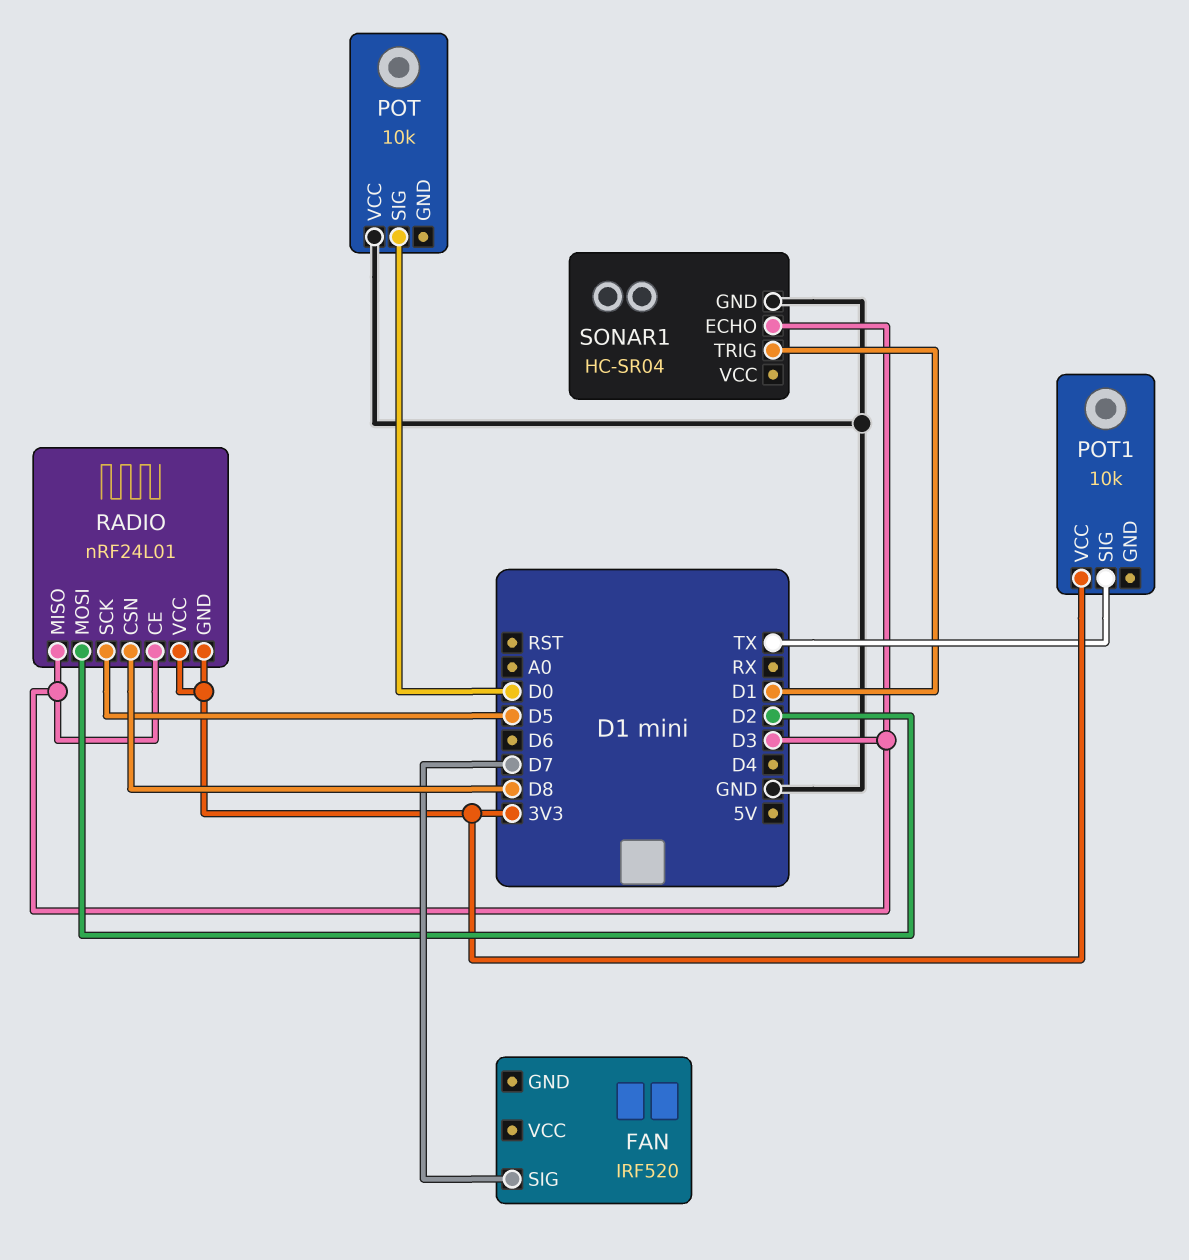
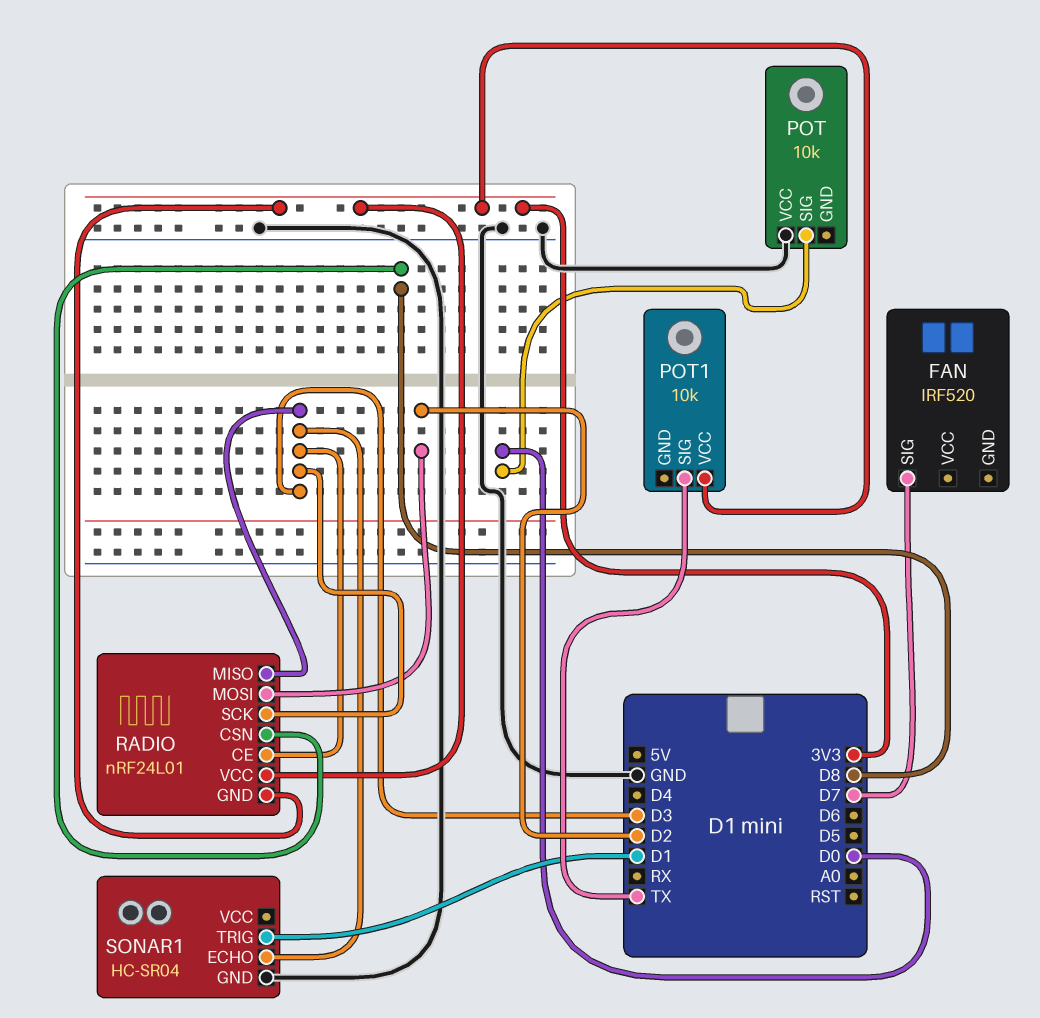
RADIO pin SCK: D5 -> D3

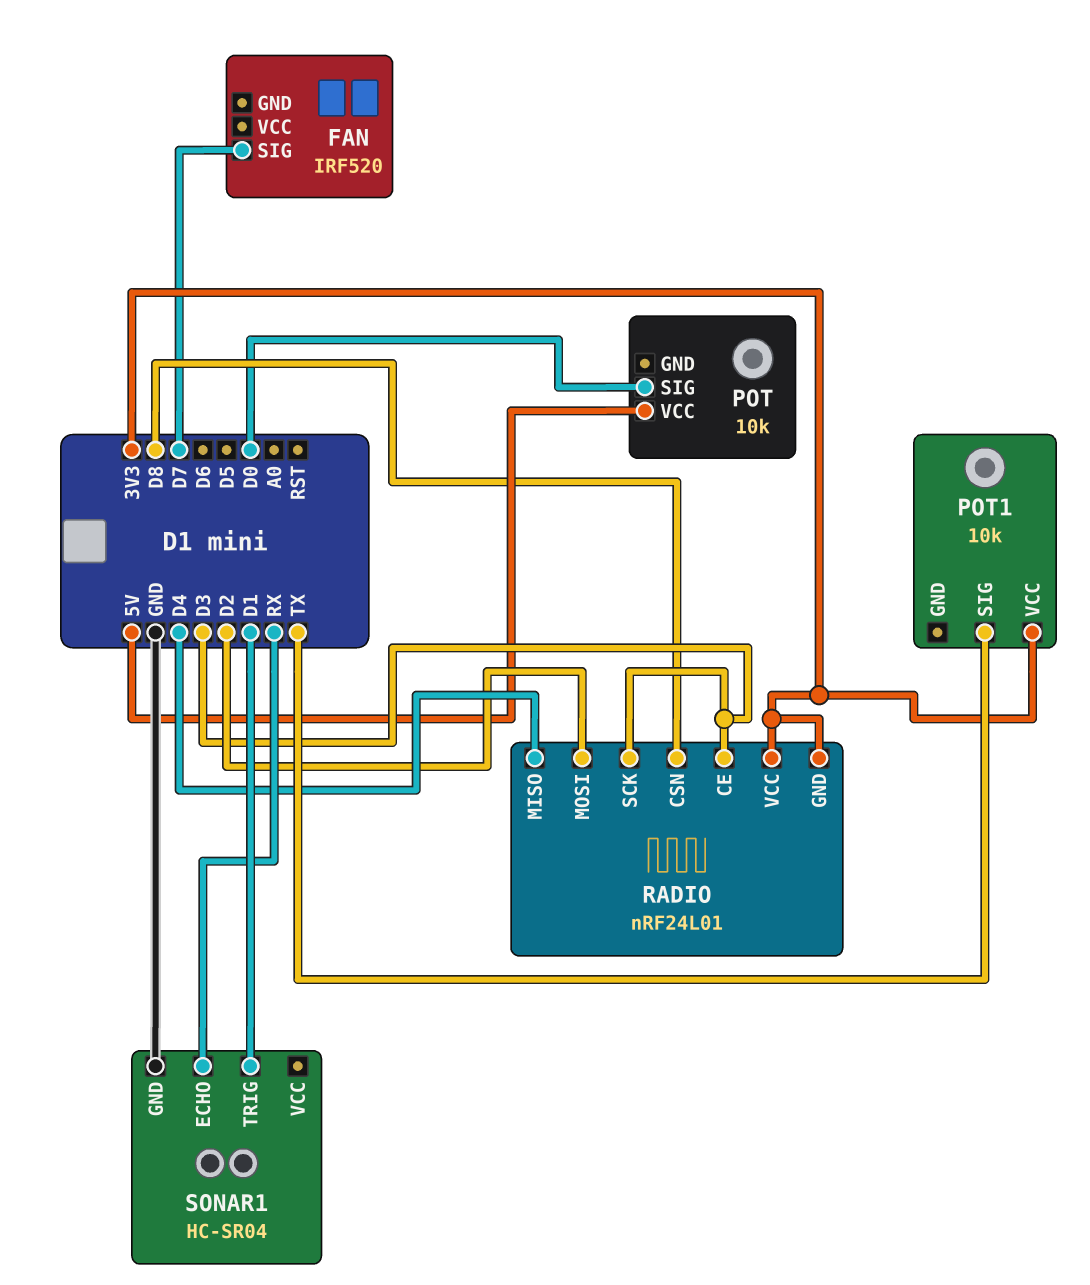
POT pin VCC: GND -> 5V
RADIO pin MISO: D3 -> D4
SONAR1 pin ECHO: D3 -> RX

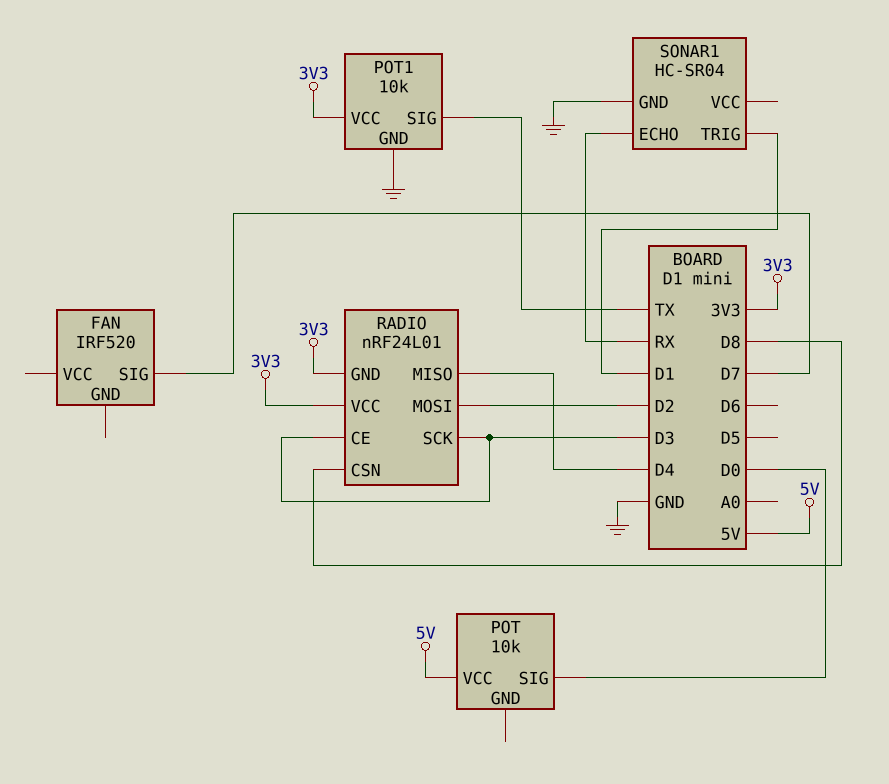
POT1 pin GND: none -> GND

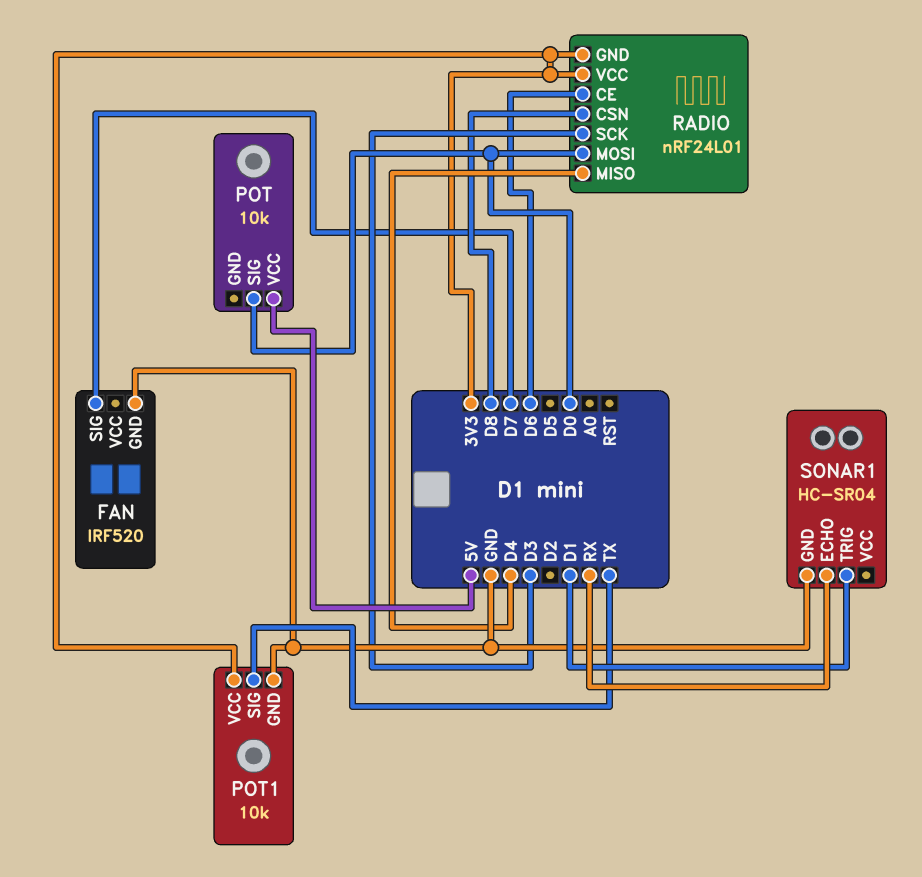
FAN pin GND: none -> GND
RADIO pin CE: D3 -> D6
RADIO pin MOSI: D2 -> D0

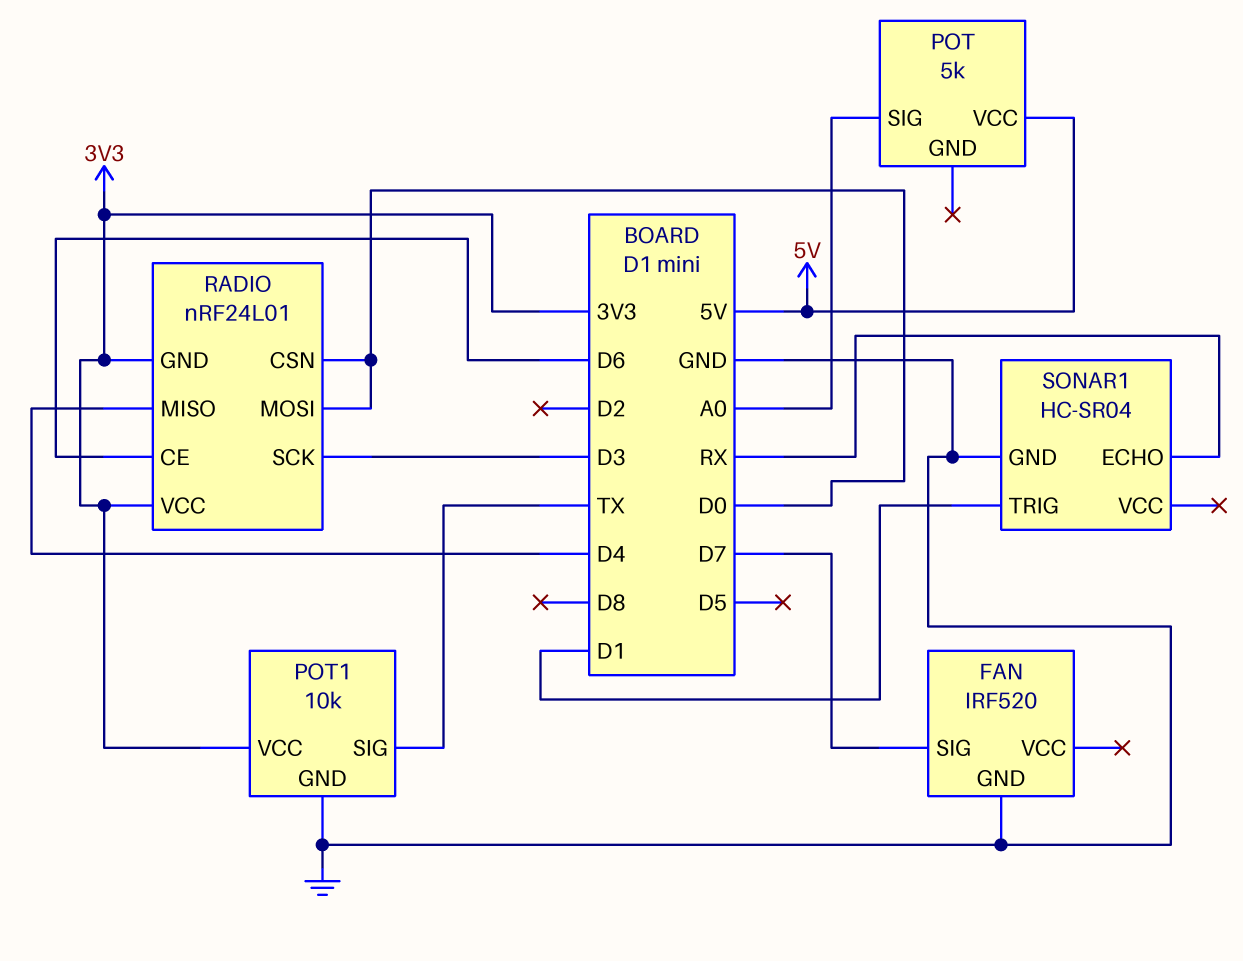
POT: 10k -> 5k
POT pin SIG: D0 -> A0
RADIO pin CSN: D8 -> D0

